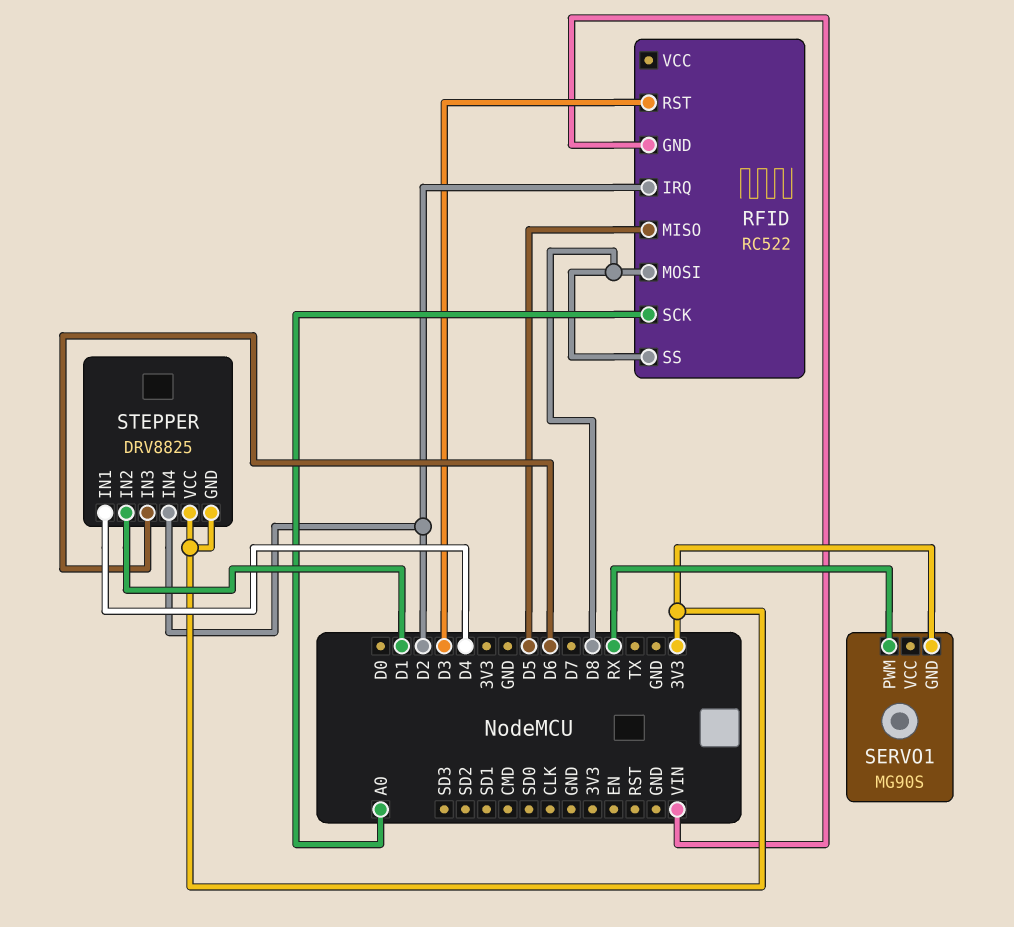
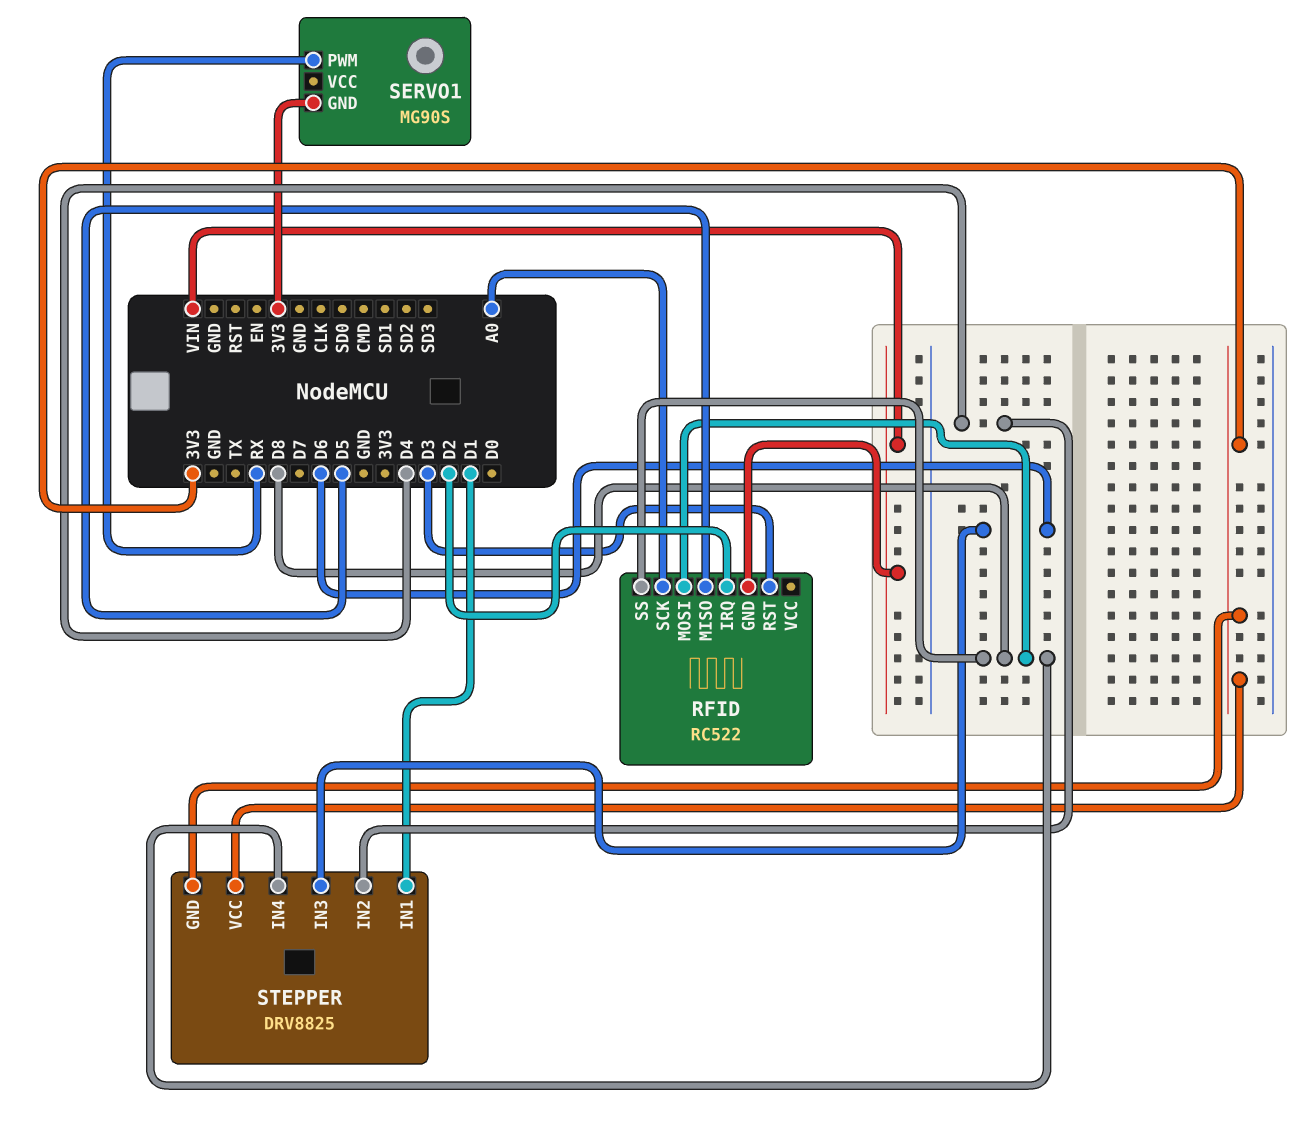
STEPPER pin IN1: D4 -> D1
STEPPER pin IN2: D1 -> D4
STEPPER pin IN4: D2 -> D8

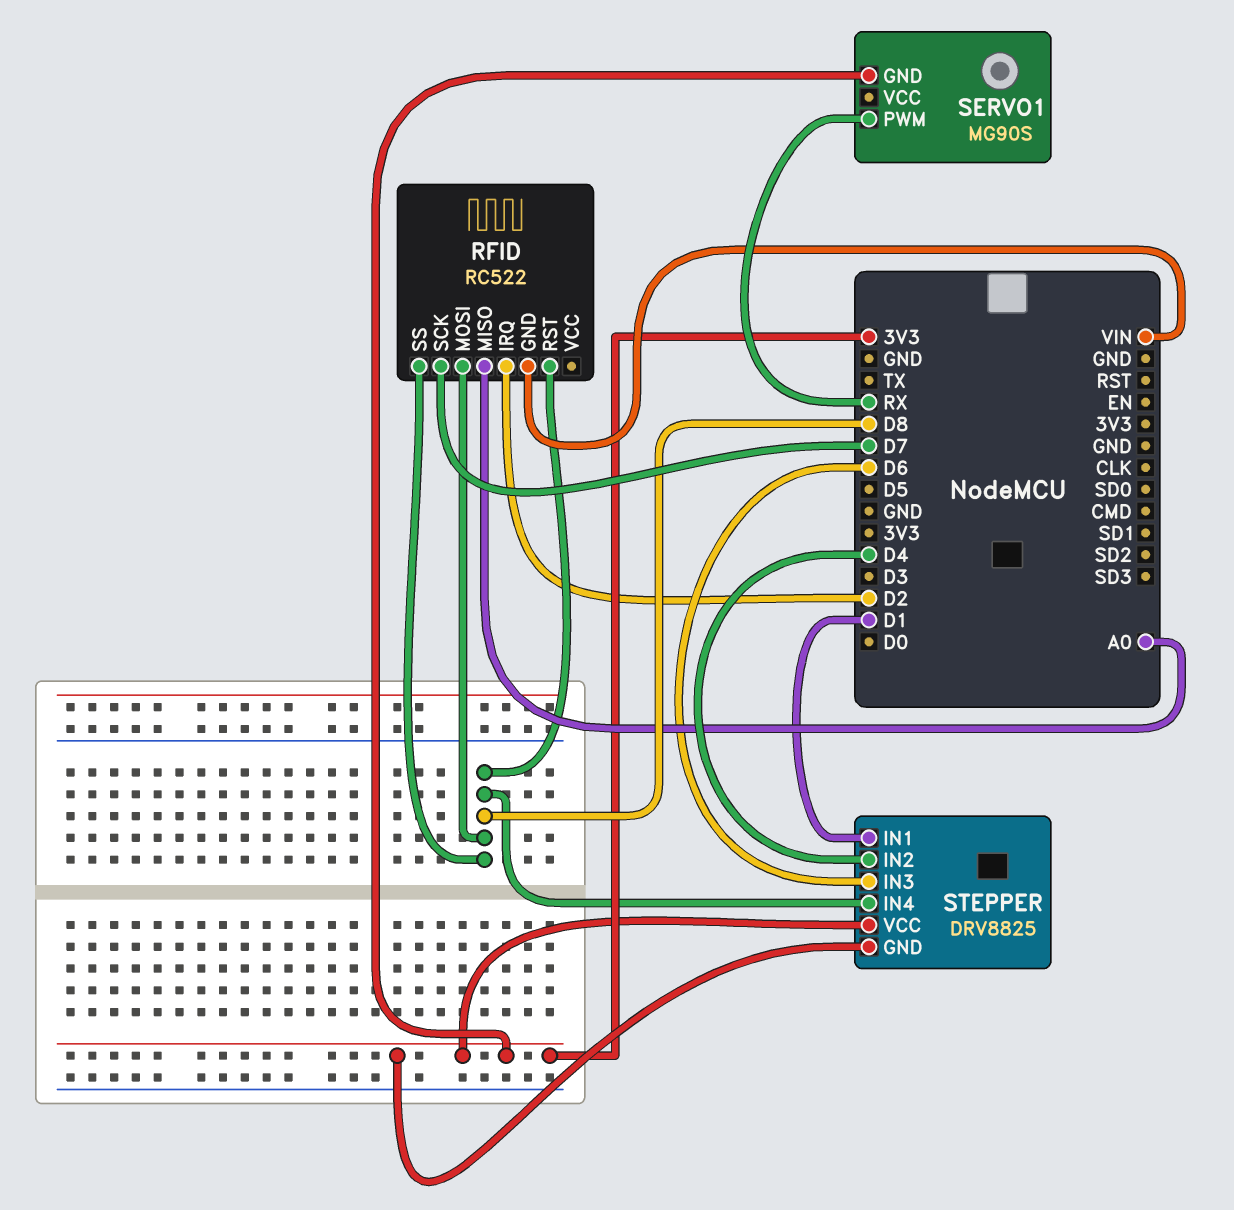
RFID pin MISO: D5 -> A0
RFID pin RST: D3 -> D8
RFID pin SCK: A0 -> D7

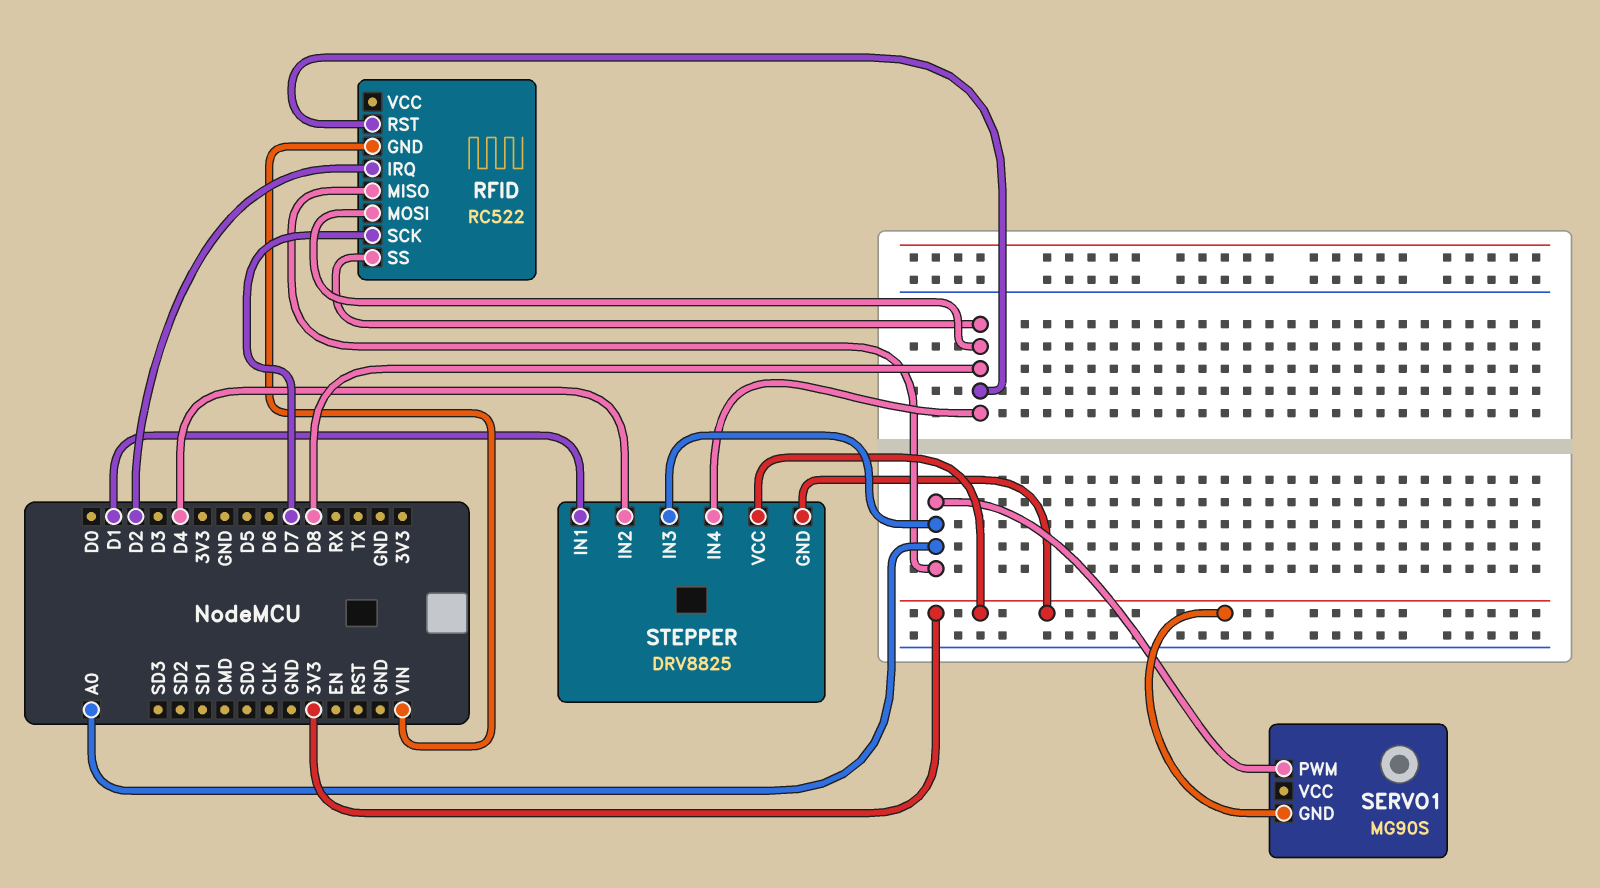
SERVO1 pin PWM: RX -> A0
STEPPER pin IN3: D6 -> A0

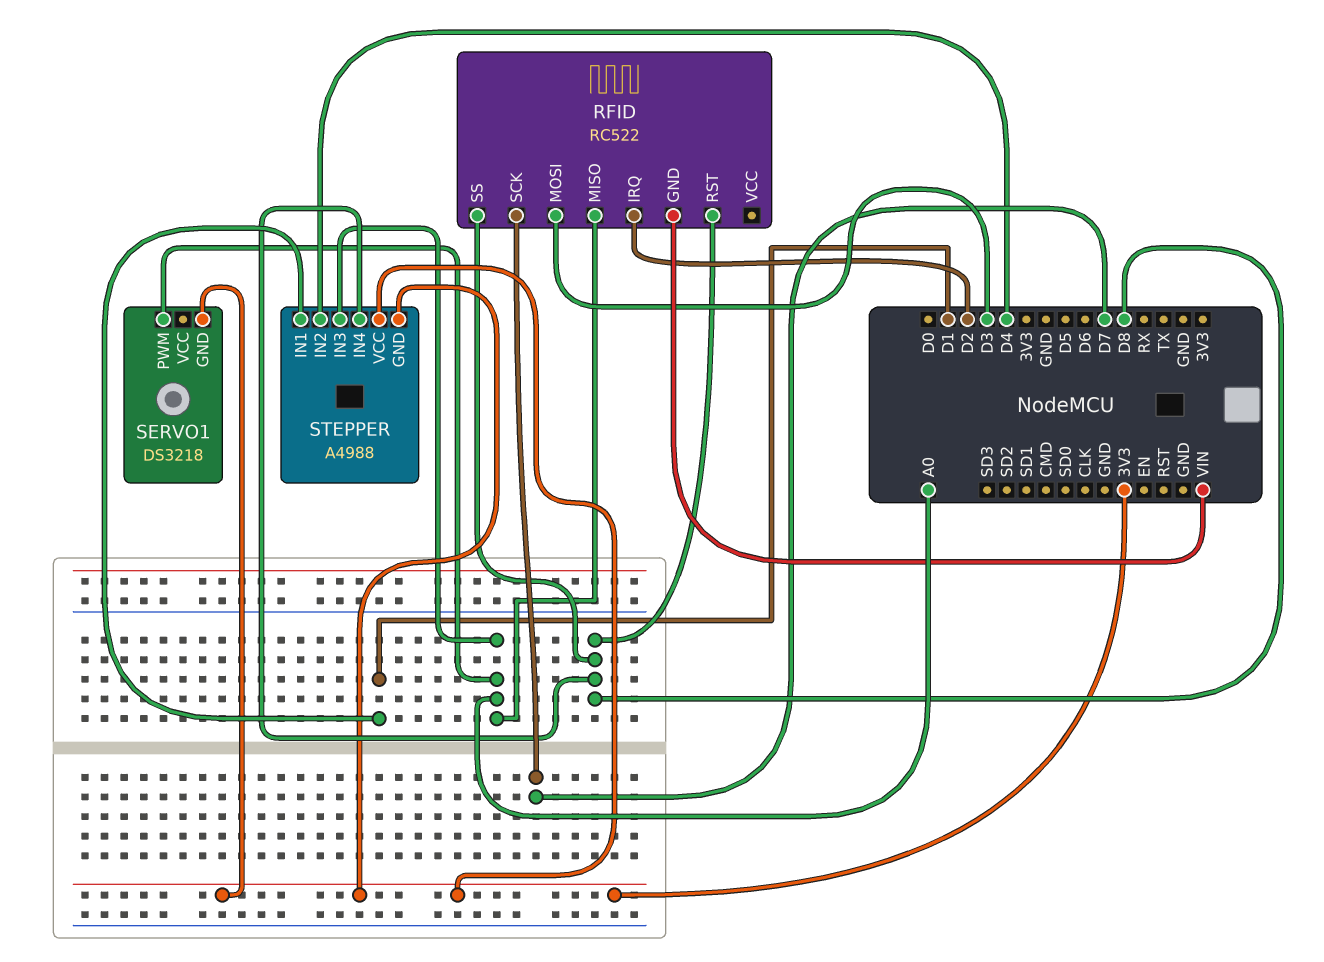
RFID pin MOSI: D8 -> D3
SERVO1: MG90S -> DS3218
STEPPER: DRV8825 -> A4988

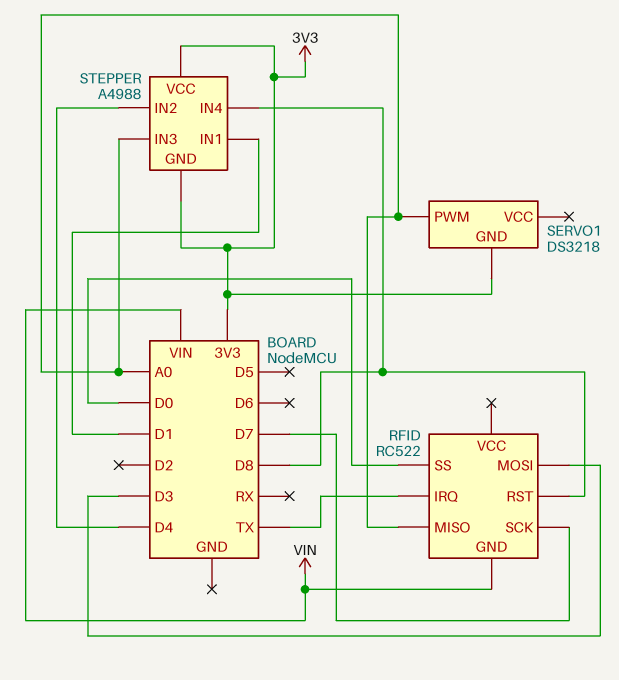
RFID pin IRQ: D2 -> TX
RFID pin SS: D8 -> D0

